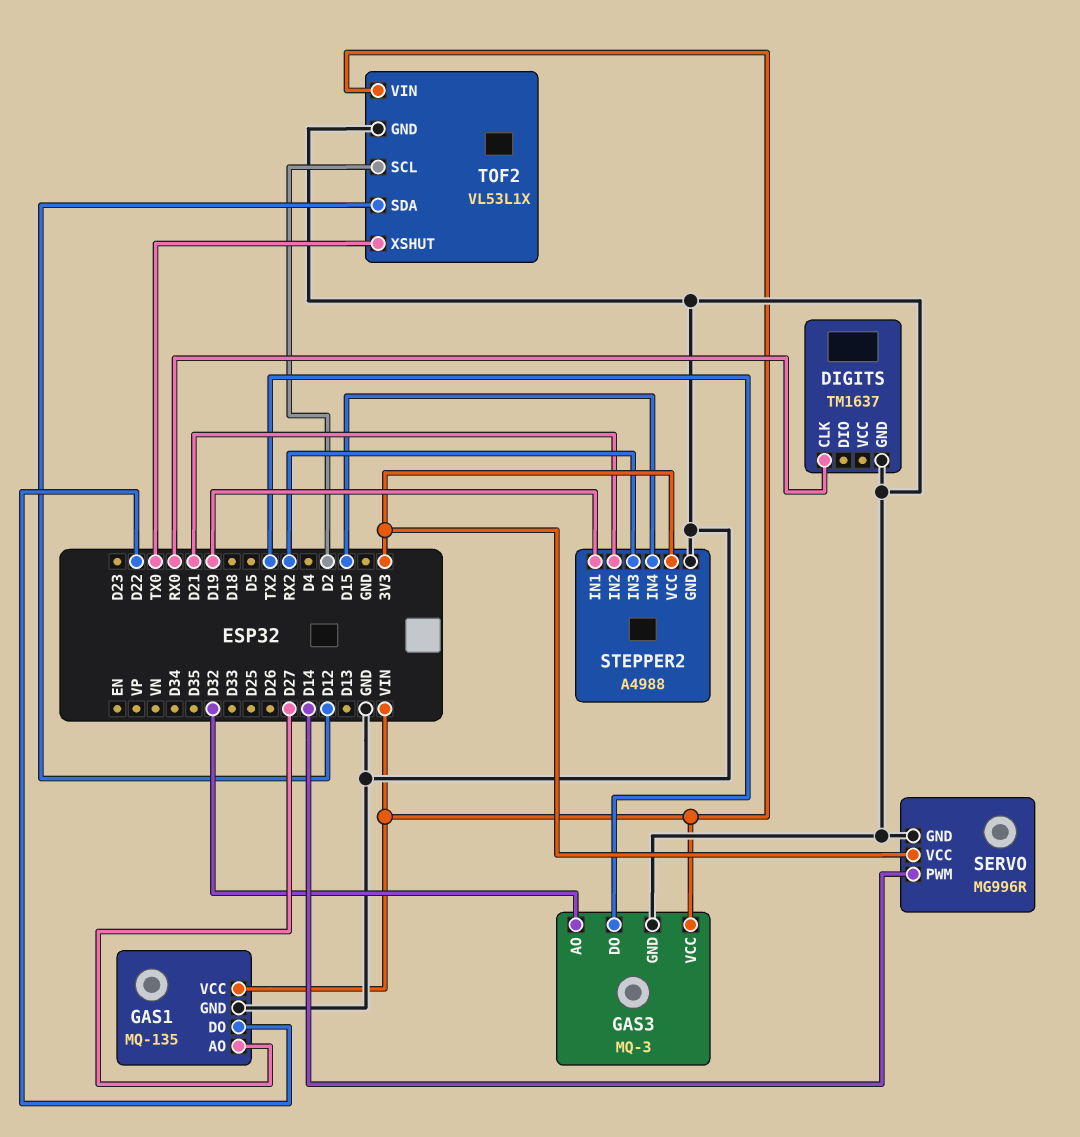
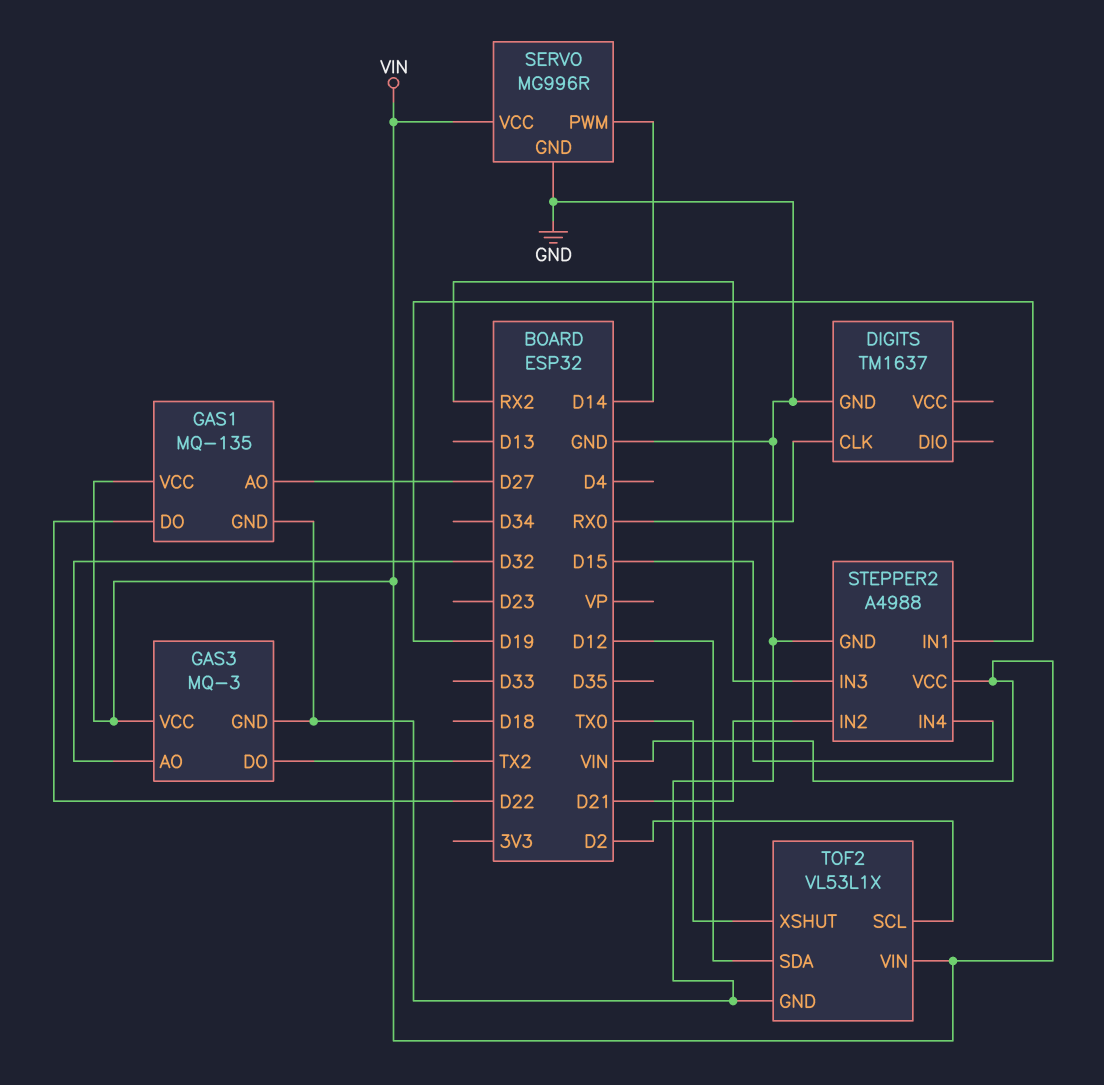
SERVO pin VCC: 3V3 -> VIN
STEPPER2 pin VCC: 3V3 -> VIN

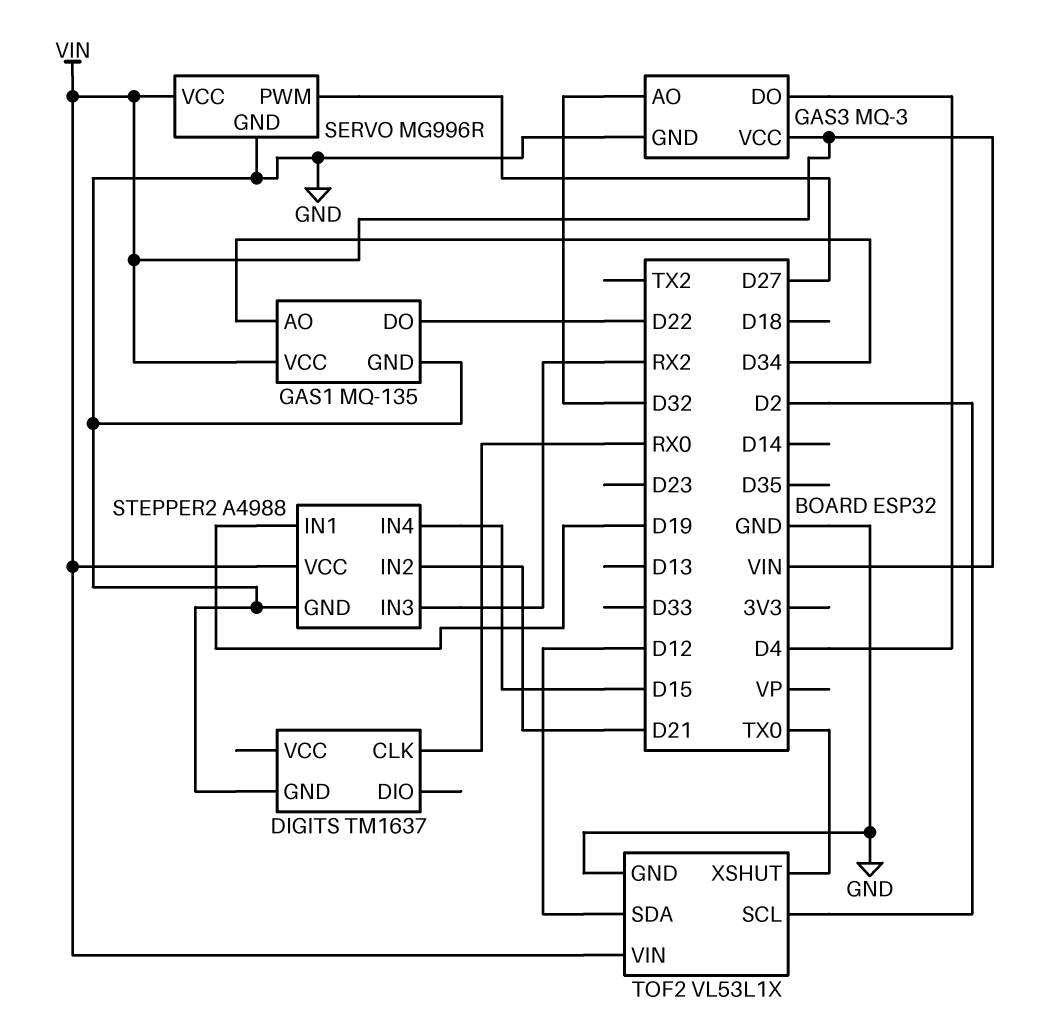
GAS1 pin AO: D27 -> D34
GAS3 pin DO: TX2 -> D4
SERVO pin PWM: D14 -> D27

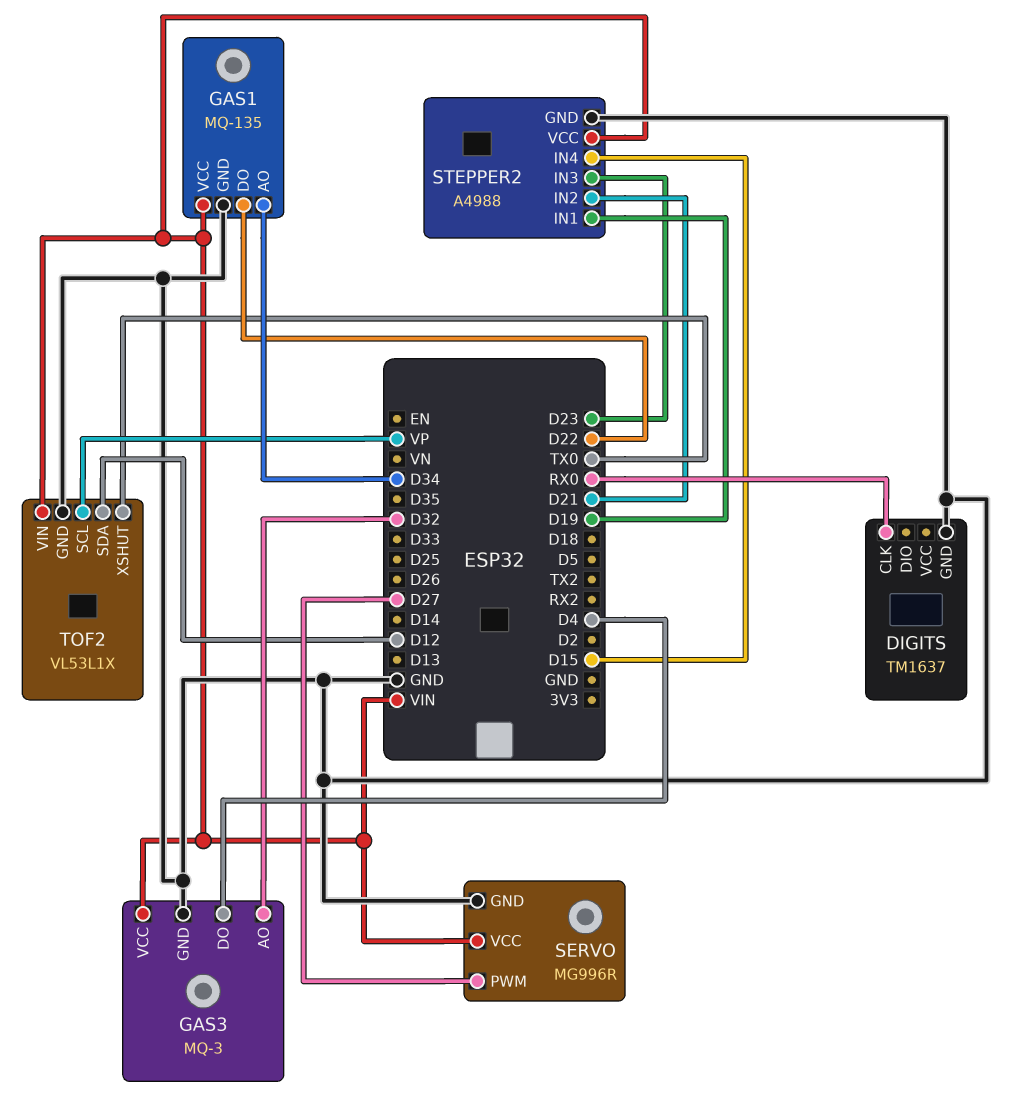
STEPPER2 pin IN3: RX2 -> D23
TOF2 pin SCL: D2 -> VP

